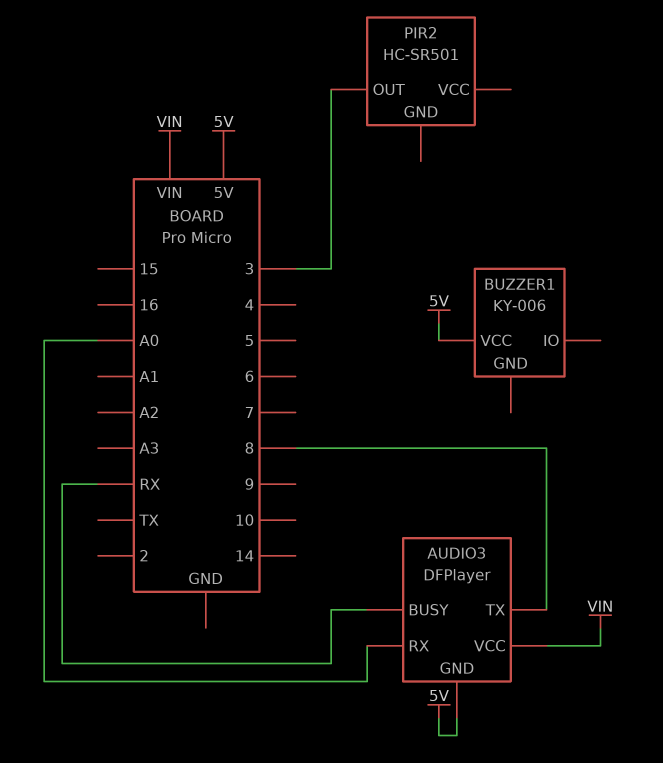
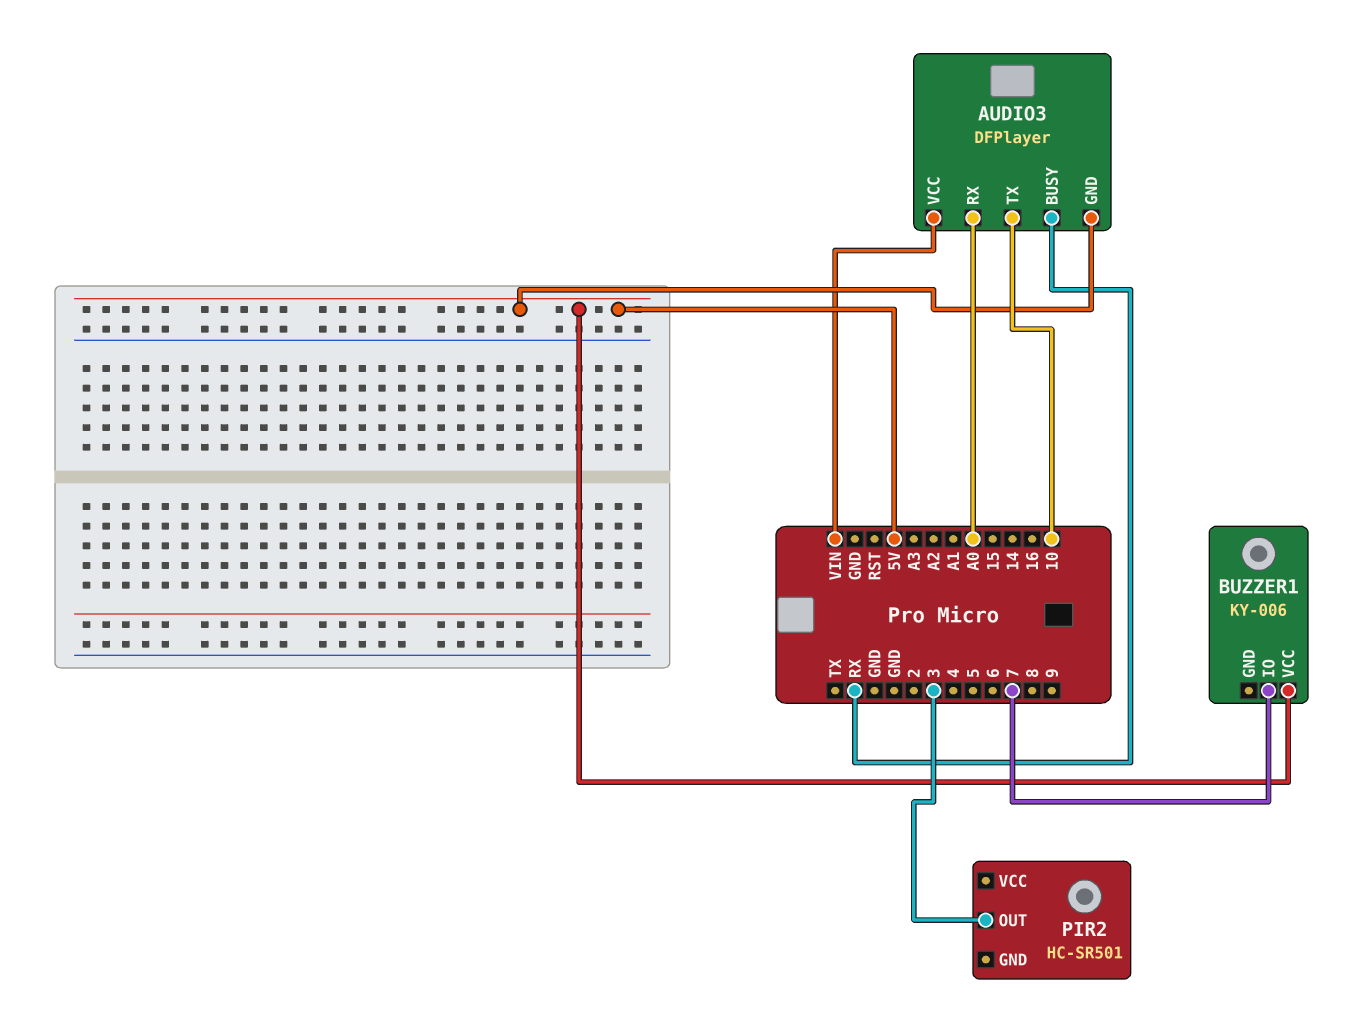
AUDIO3 pin TX: 8 -> 10
BUZZER1 pin IO: none -> 7

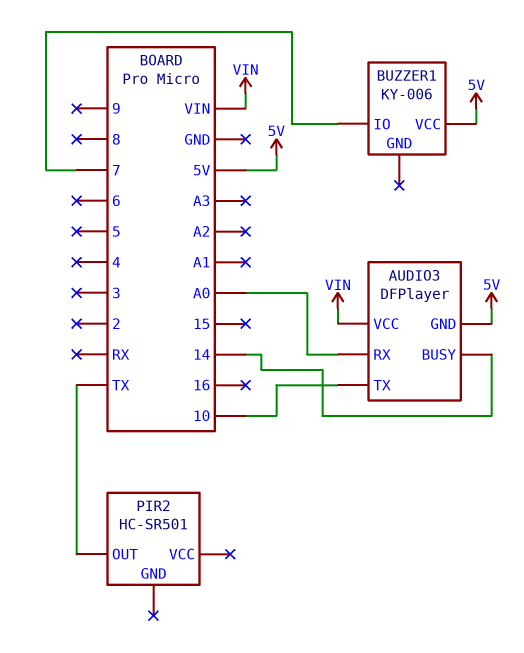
AUDIO3 pin BUSY: RX -> 14
PIR2 pin OUT: 3 -> TX

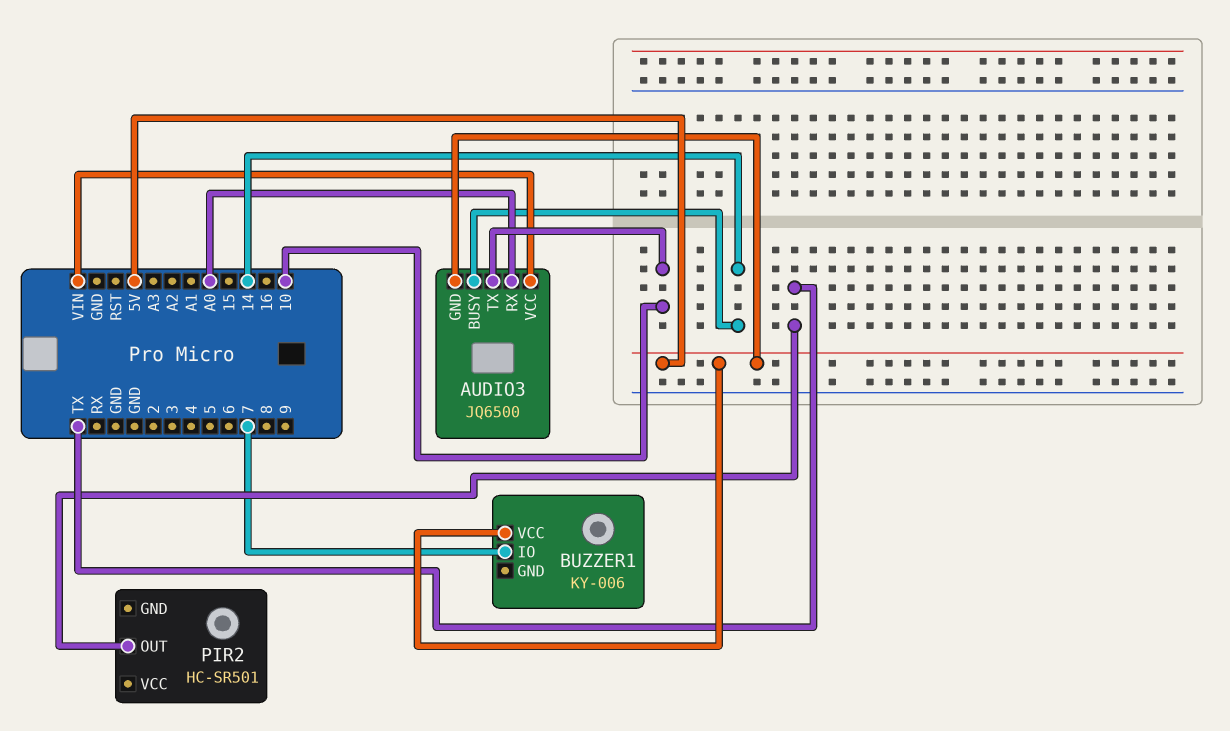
AUDIO3: DFPlayer -> JQ6500

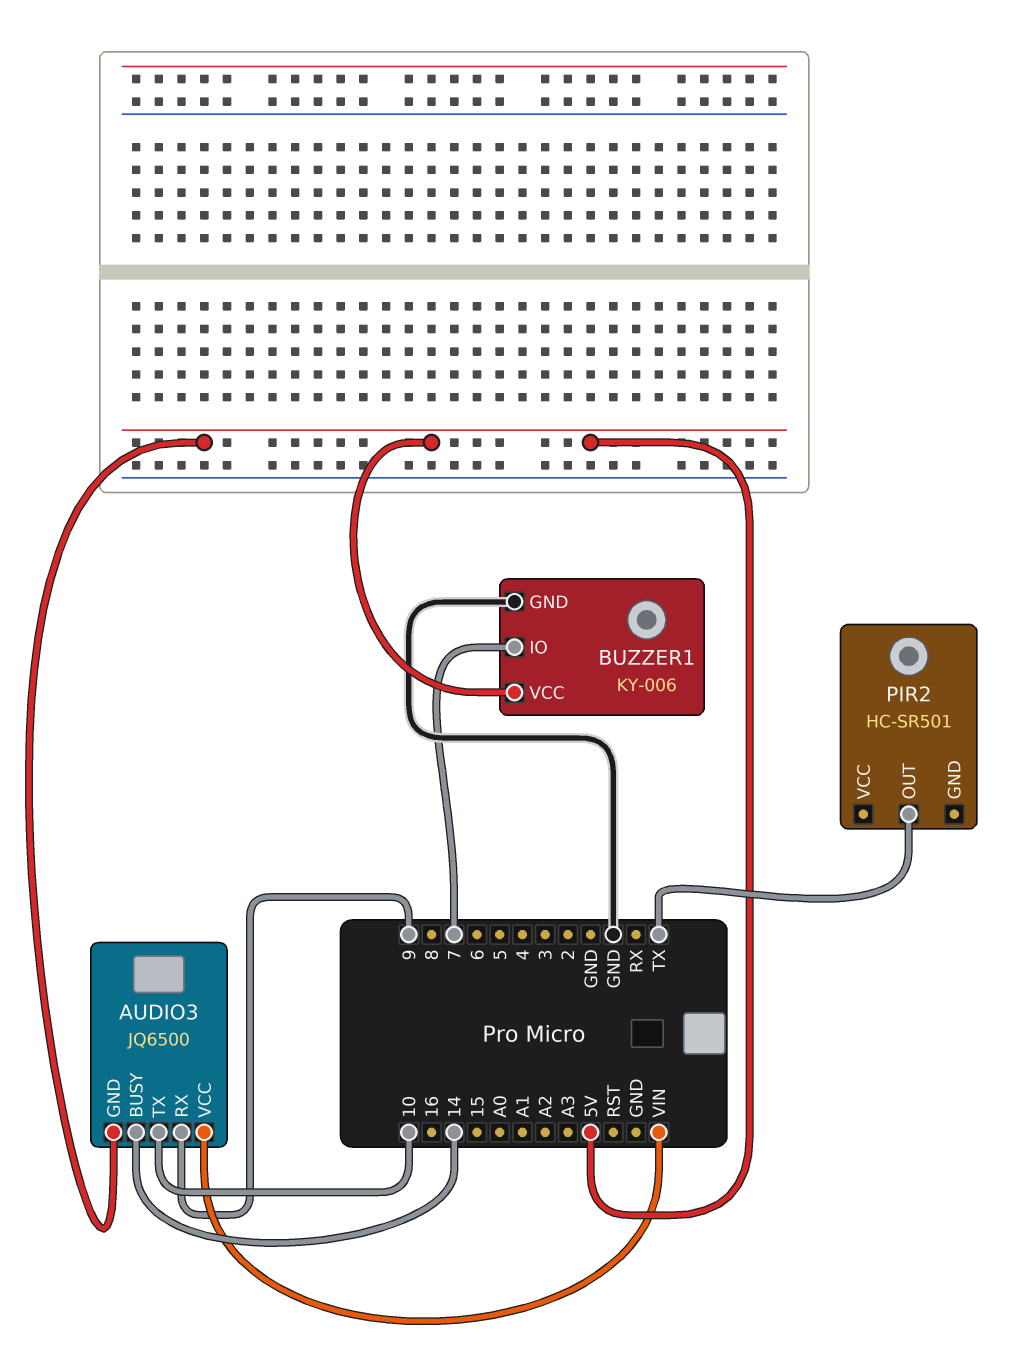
AUDIO3 pin RX: A0 -> 9
BUZZER1 pin GND: none -> GND

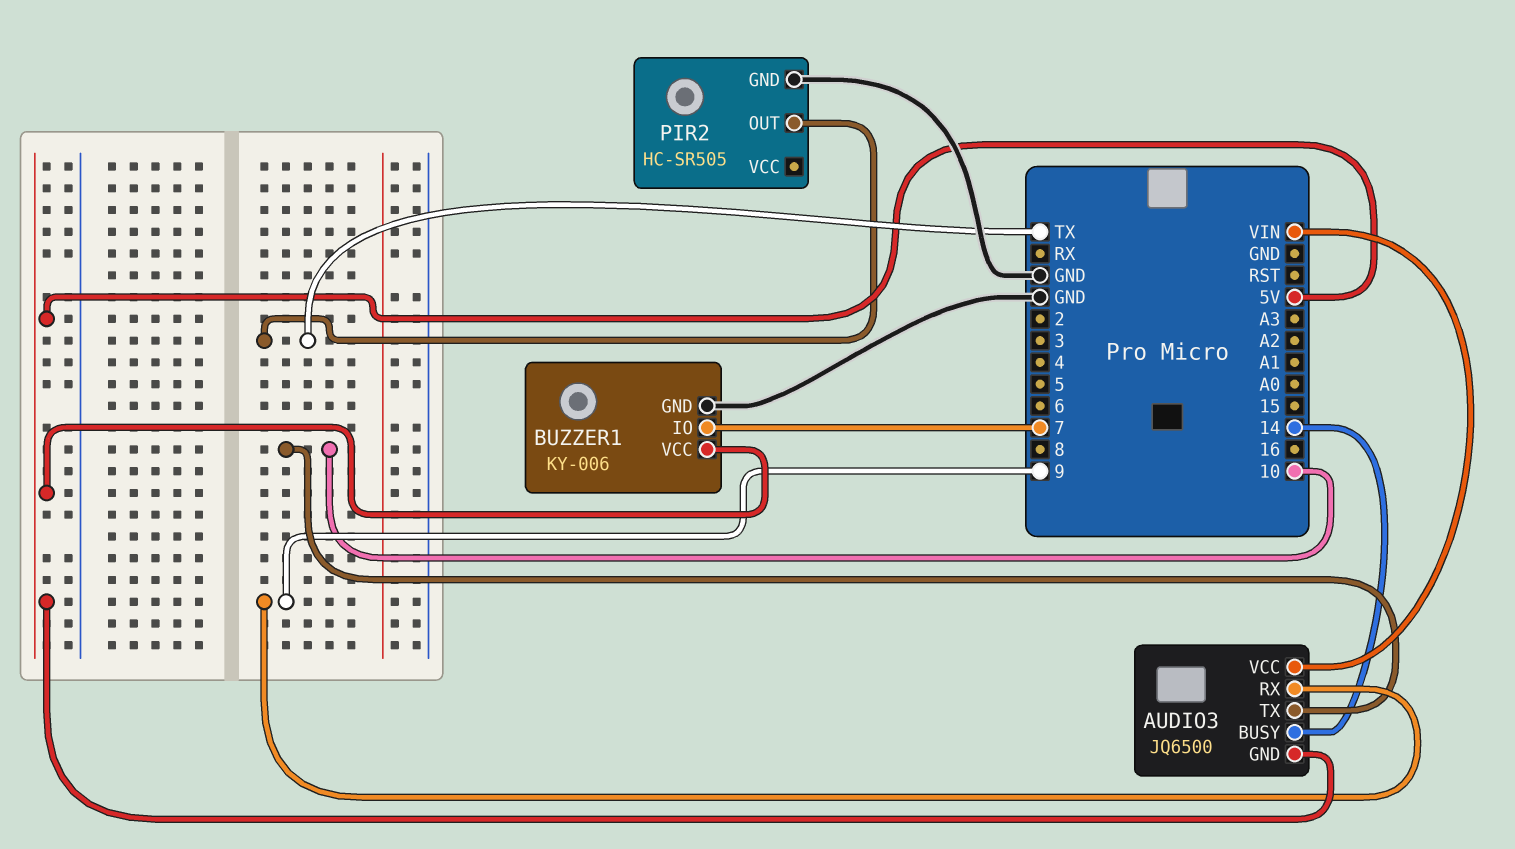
PIR2: HC-SR501 -> HC-SR505
PIR2 pin GND: none -> GND

